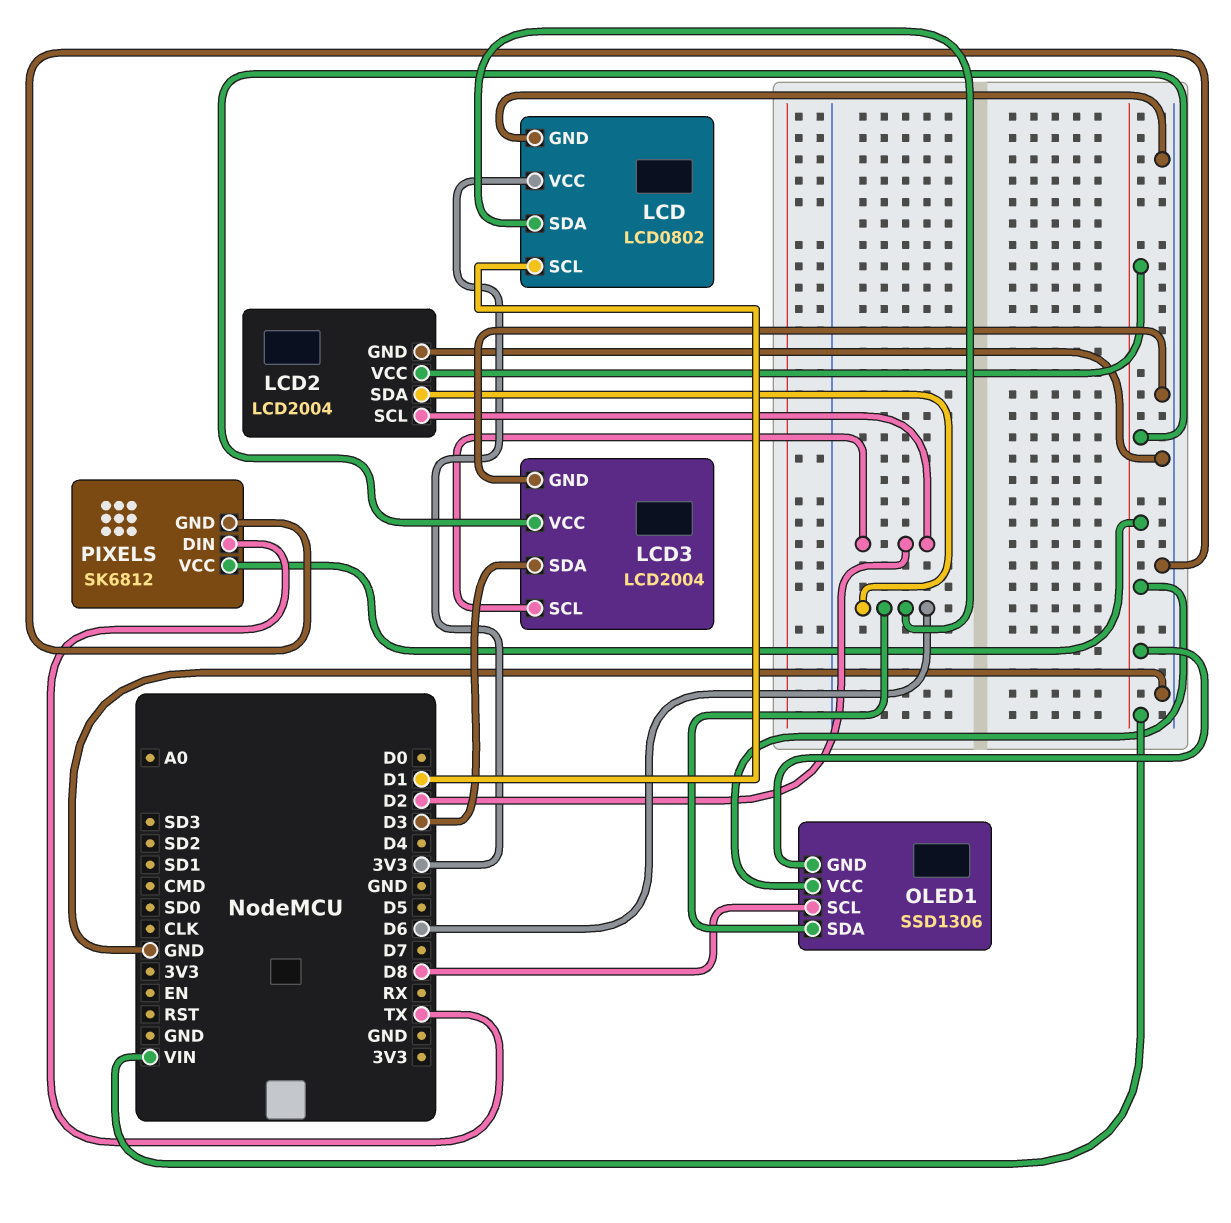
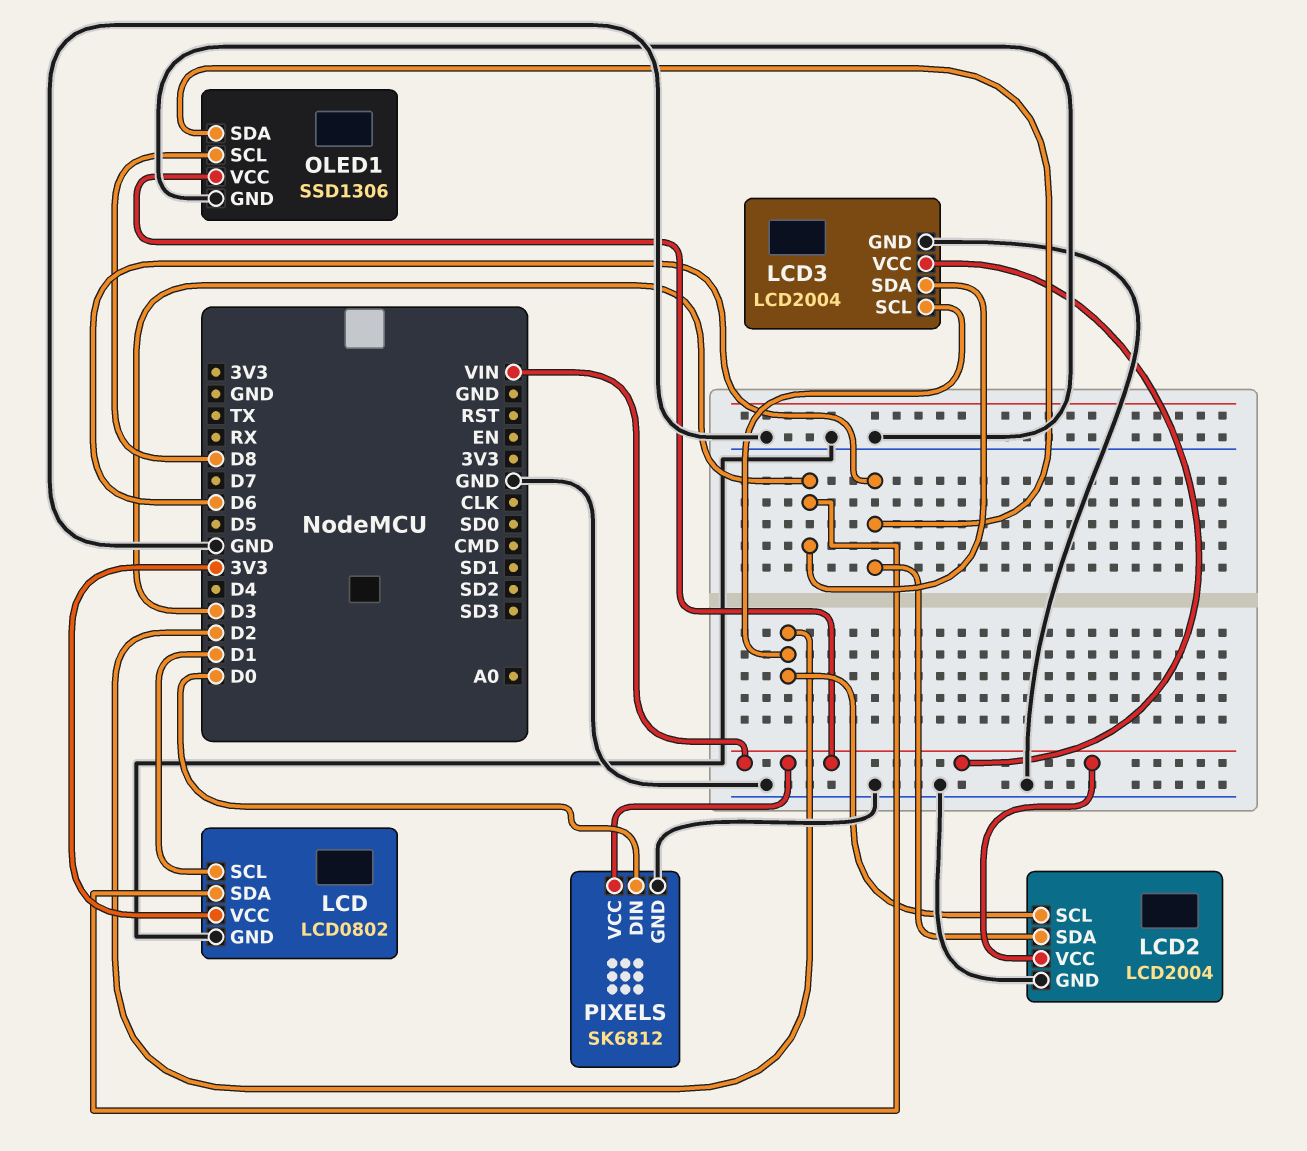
LCD pin SDA: D6 -> D3
OLED1 pin GND: VIN -> GND
PIXELS pin DIN: TX -> D0

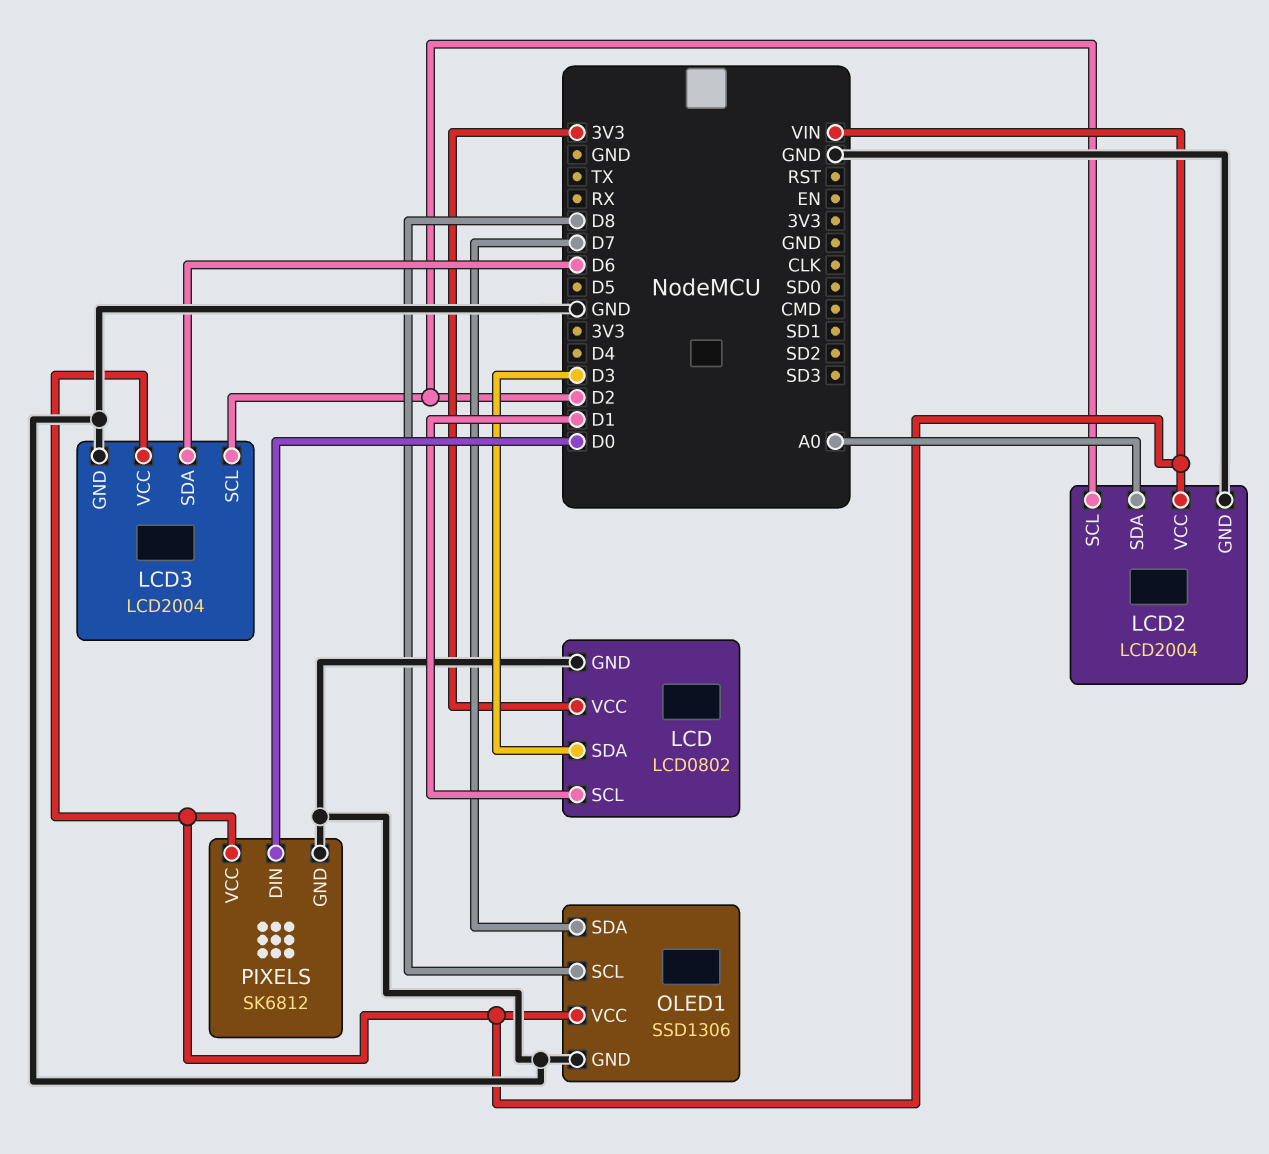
LCD2 pin SDA: D6 -> A0
LCD3 pin SDA: D3 -> D6
OLED1 pin SDA: D6 -> D7

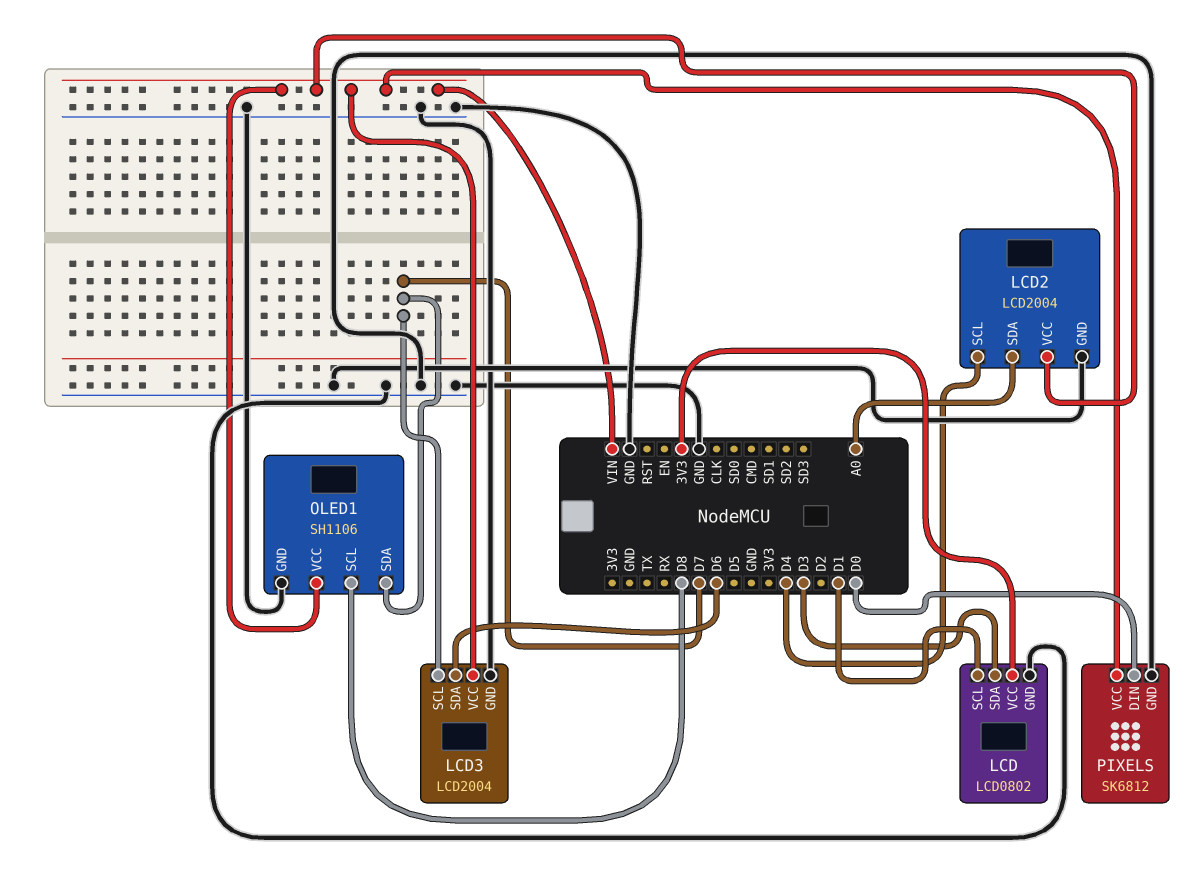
LCD2 pin SCL: D2 -> D4
LCD3 pin SCL: D2 -> D7
OLED1: SSD1306 -> SH1106

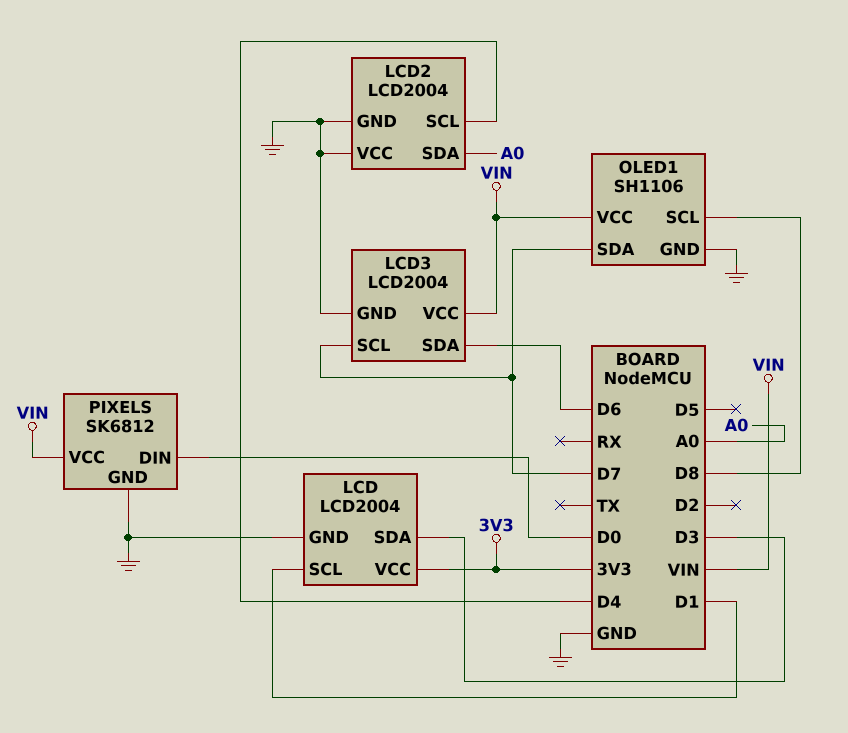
LCD: LCD0802 -> LCD2004
LCD2 pin VCC: VIN -> GND

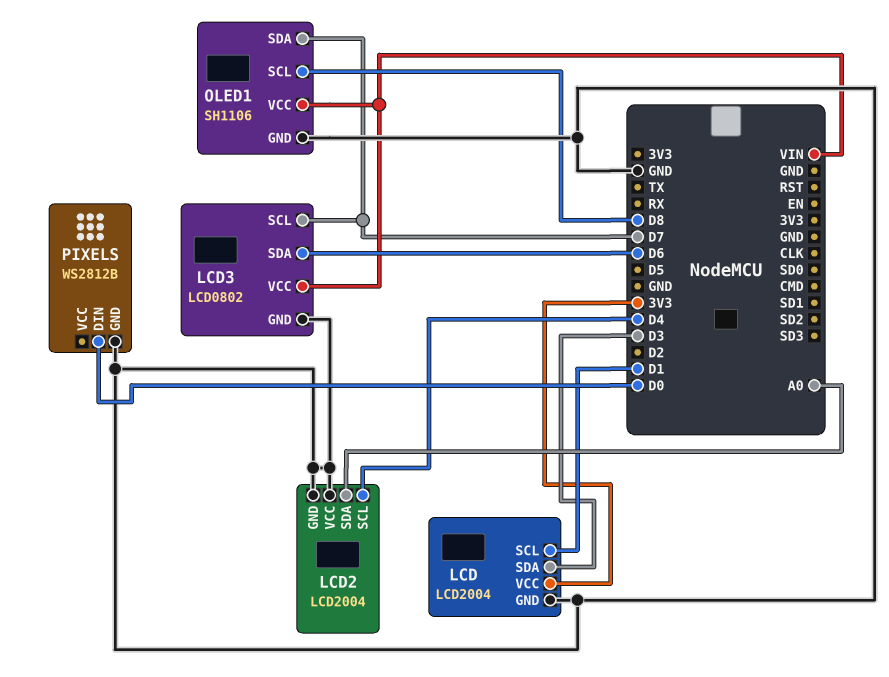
LCD3: LCD2004 -> LCD0802
PIXELS: SK6812 -> WS2812B
PIXELS pin VCC: VIN -> none

